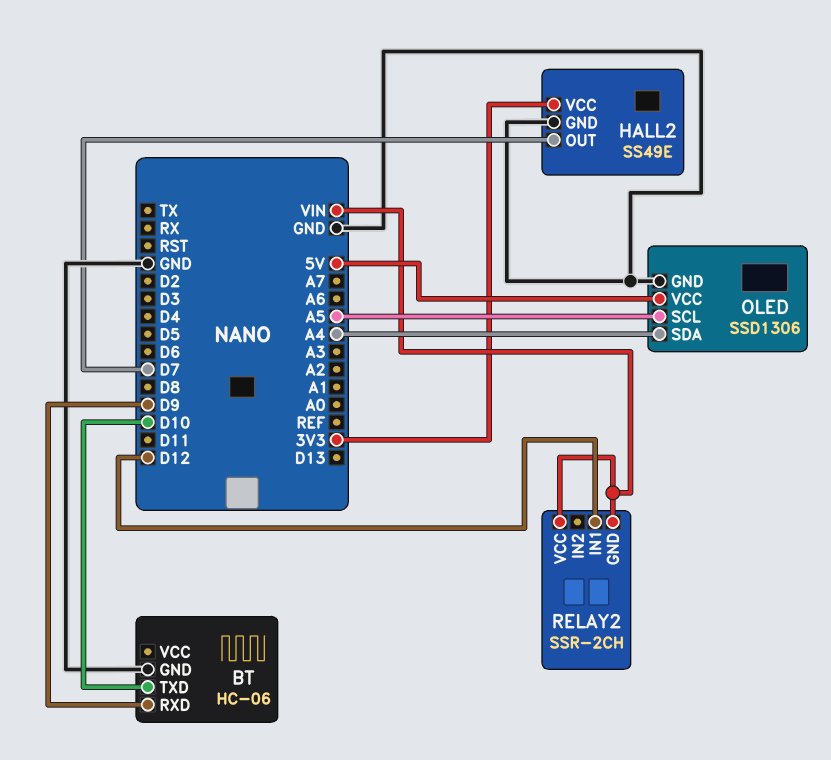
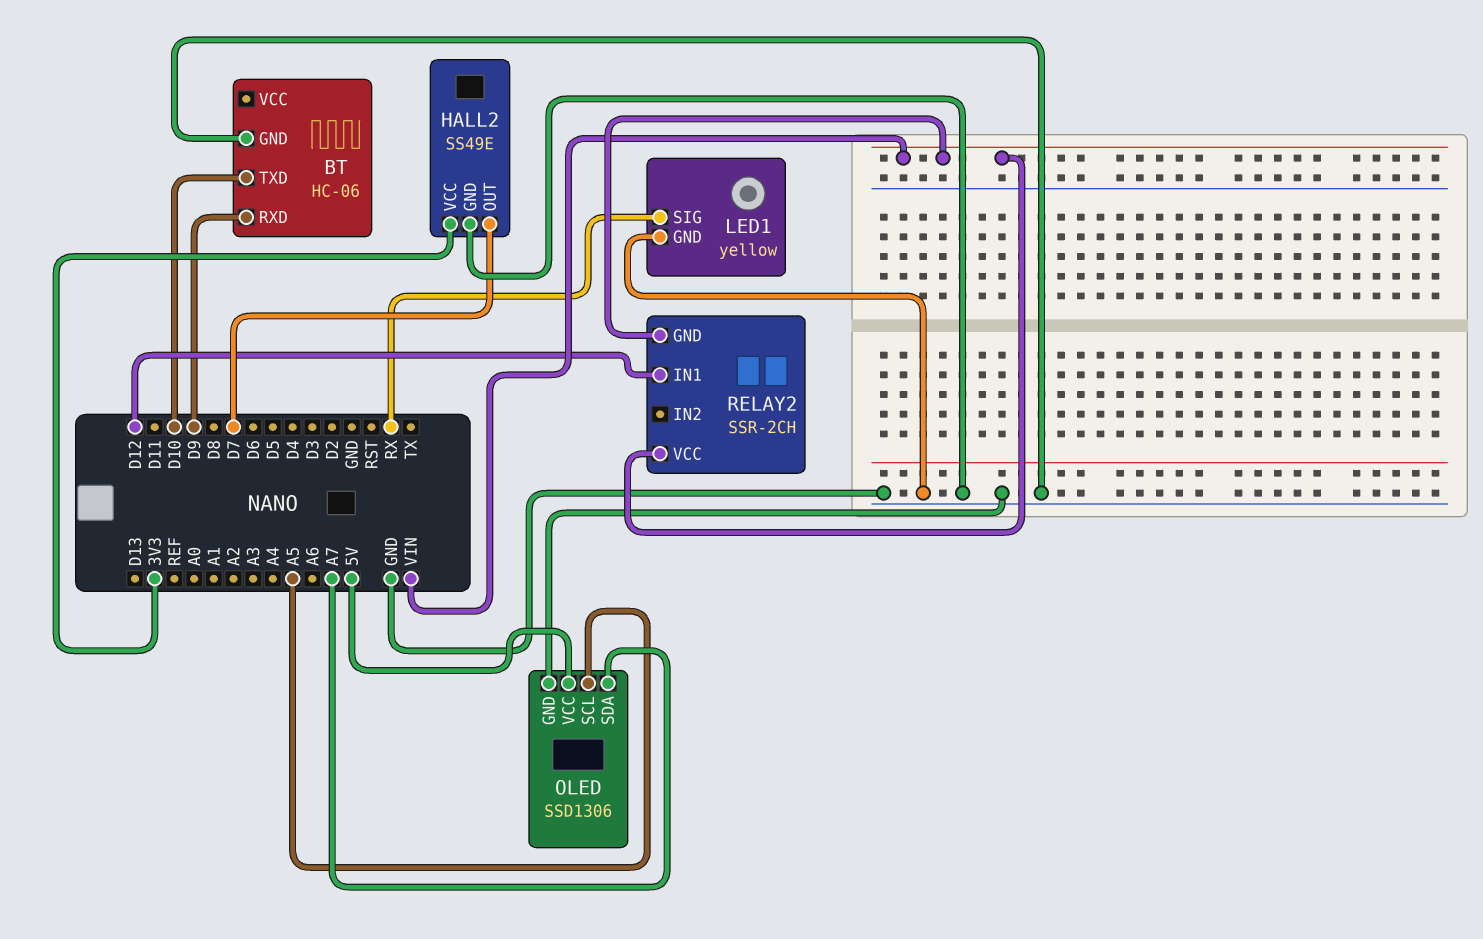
LED1: none -> yellow
LED1 pin GND: none -> GND
LED1 pin SIG: none -> RX
OLED pin SDA: A4 -> A7

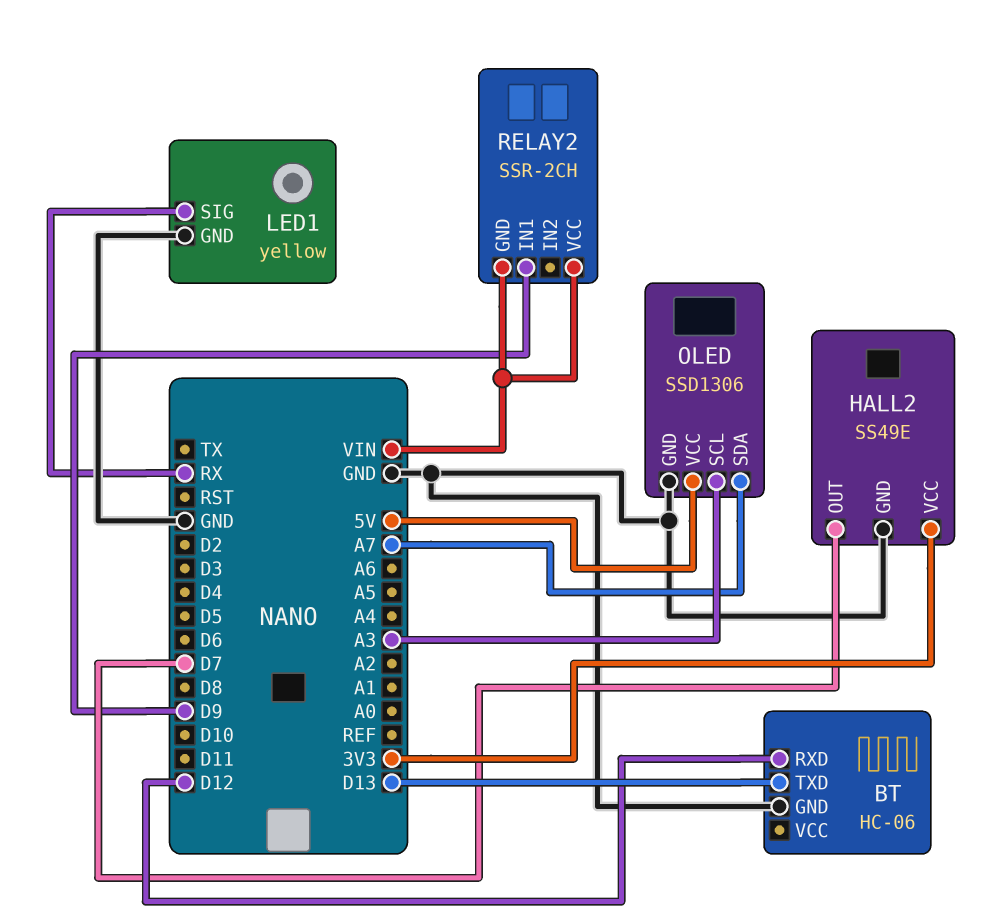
BT pin RXD: D9 -> D12
BT pin TXD: D10 -> D13
OLED pin SCL: A5 -> A3
RELAY2 pin IN1: D12 -> D9

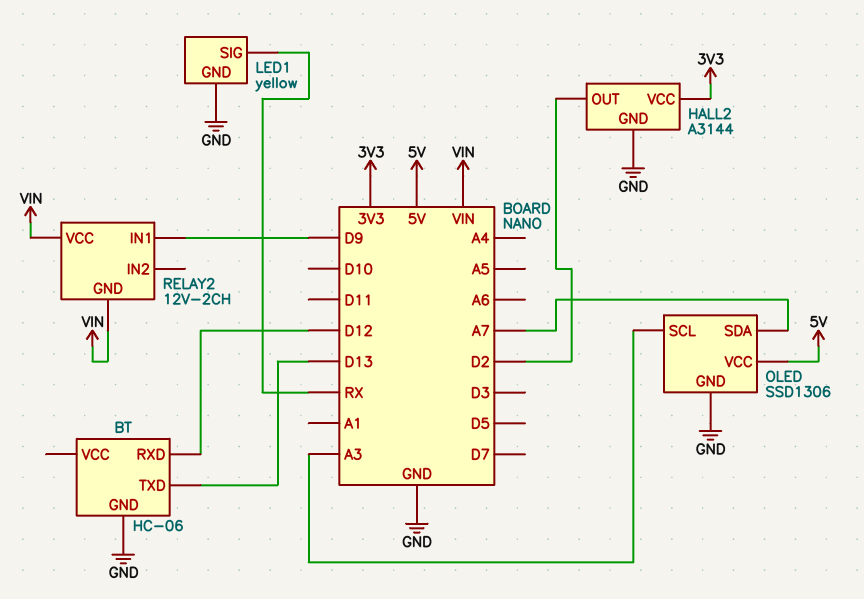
HALL2: SS49E -> A3144
HALL2 pin OUT: D7 -> D2
RELAY2: SSR-2CH -> 12V-2CH

